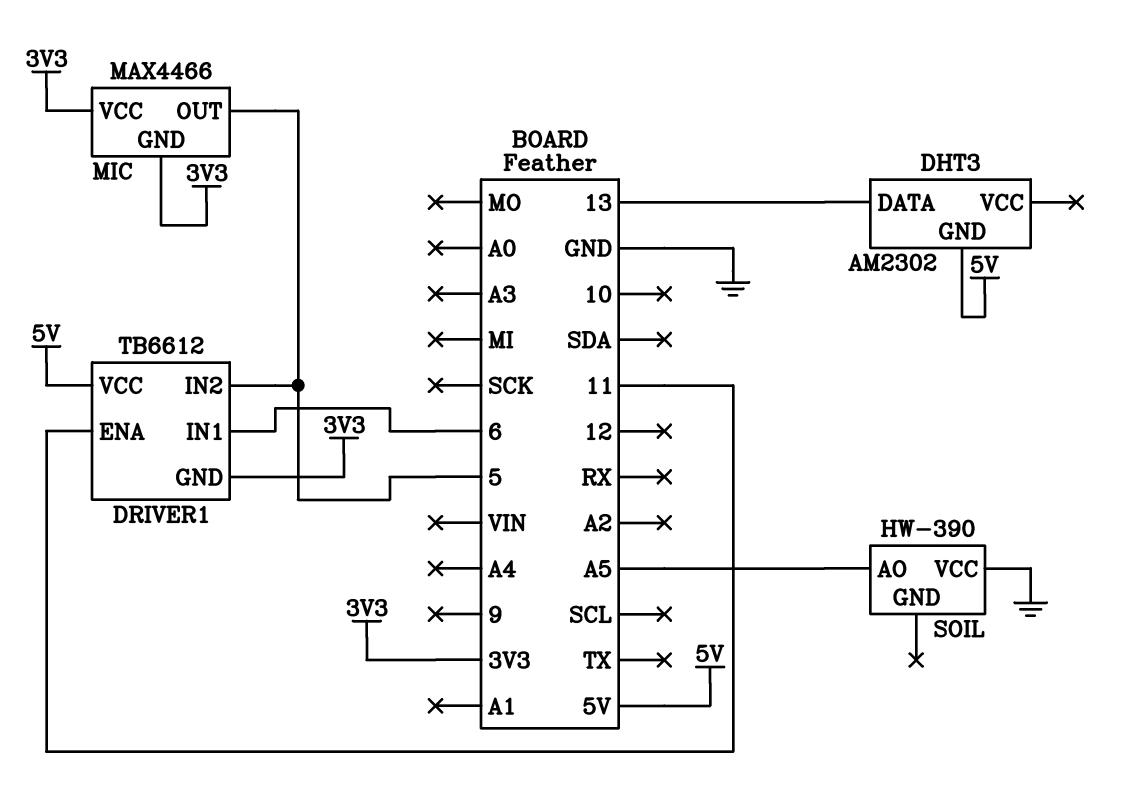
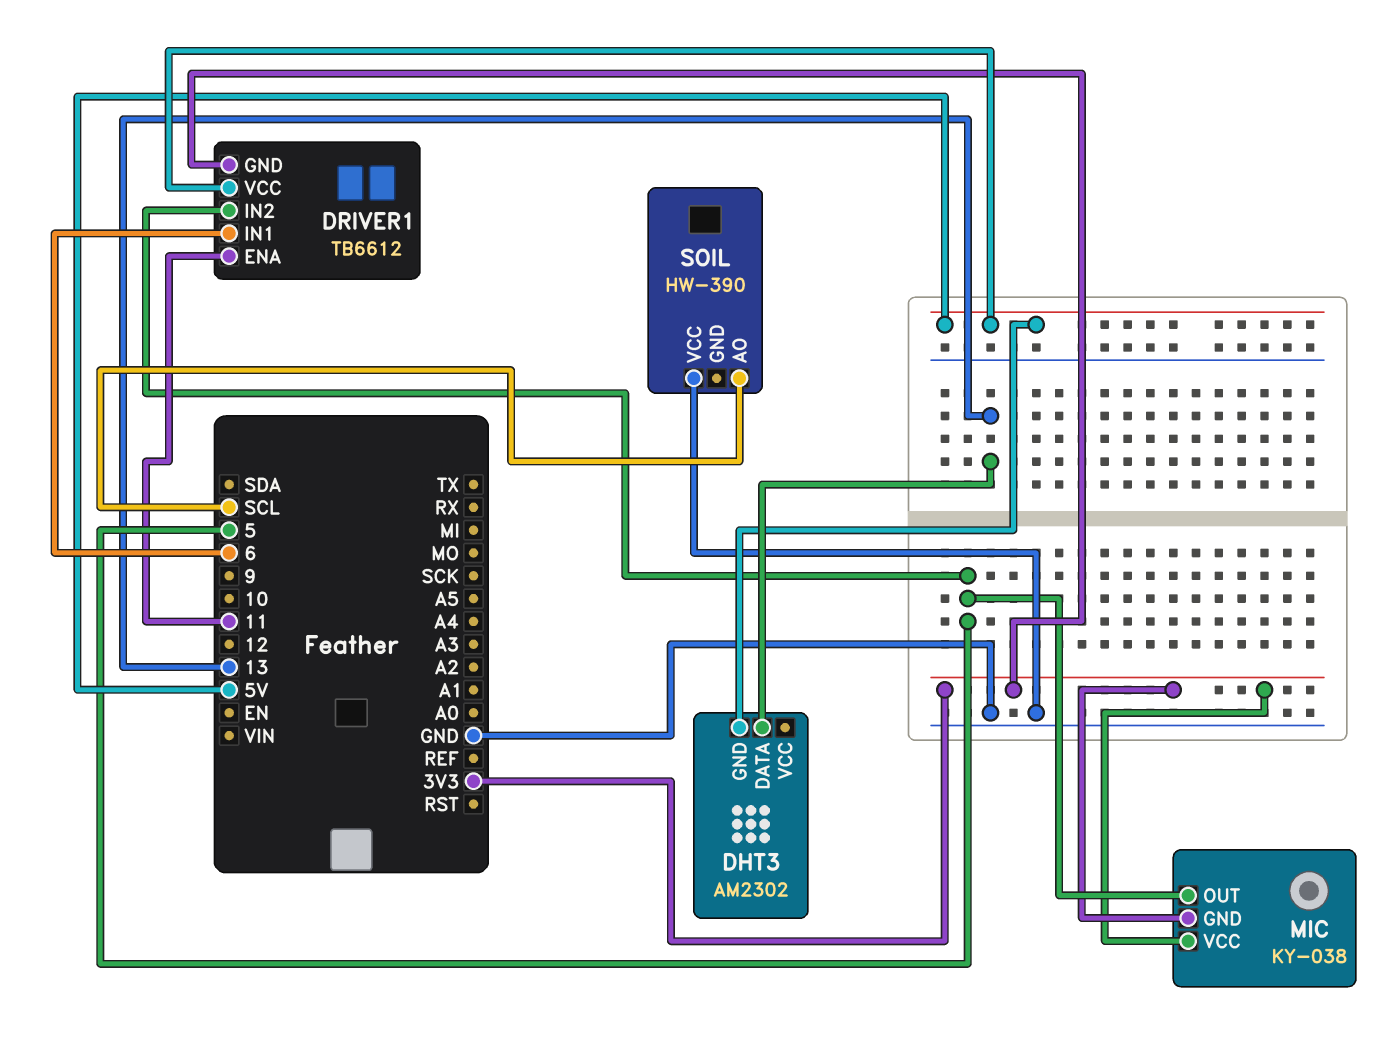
MIC: MAX4466 -> KY-038
SOIL pin AO: A5 -> SCL

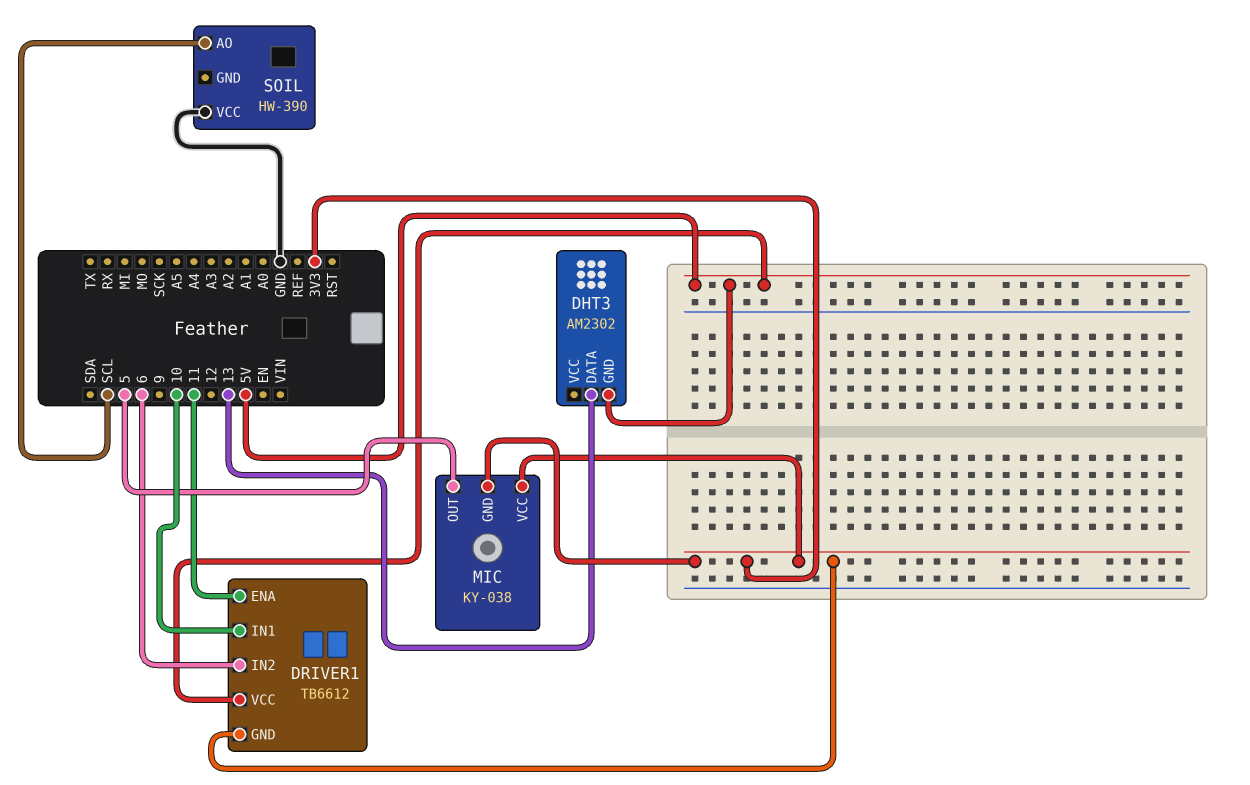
DRIVER1 pin IN1: 6 -> 10
DRIVER1 pin IN2: 5 -> 6

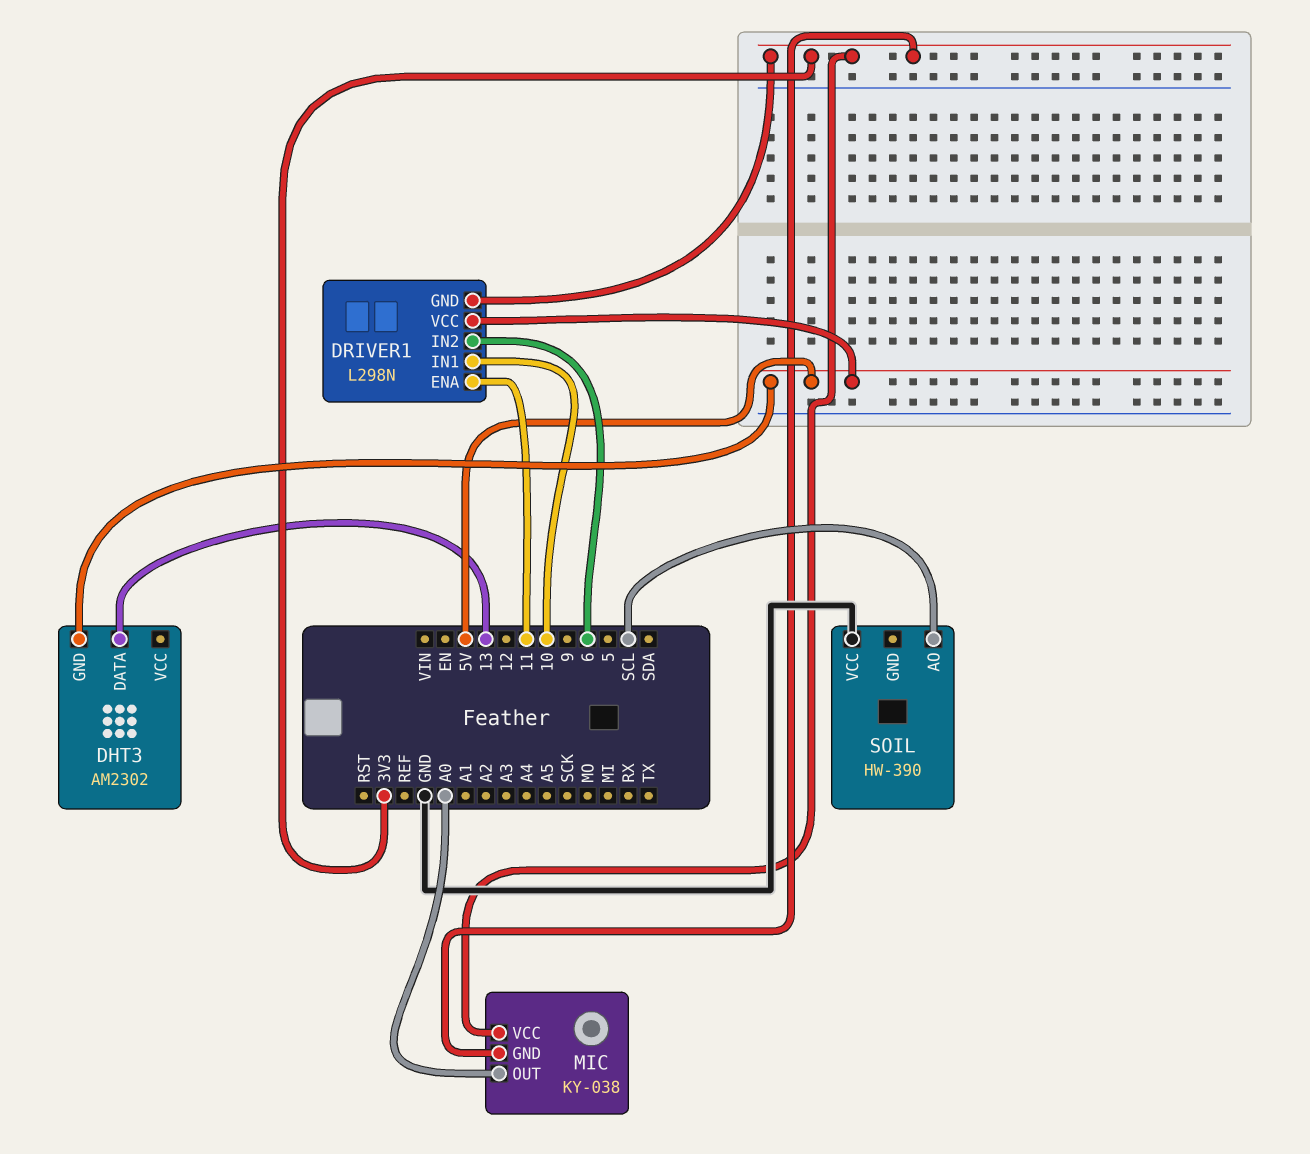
DRIVER1: TB6612 -> L298N
MIC pin OUT: 5 -> A0

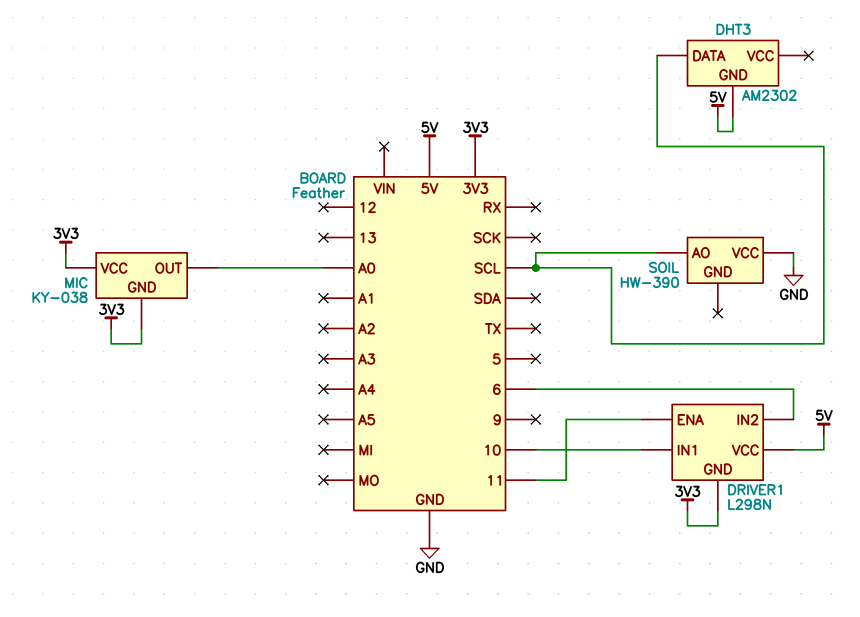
DHT3 pin DATA: 13 -> SCL

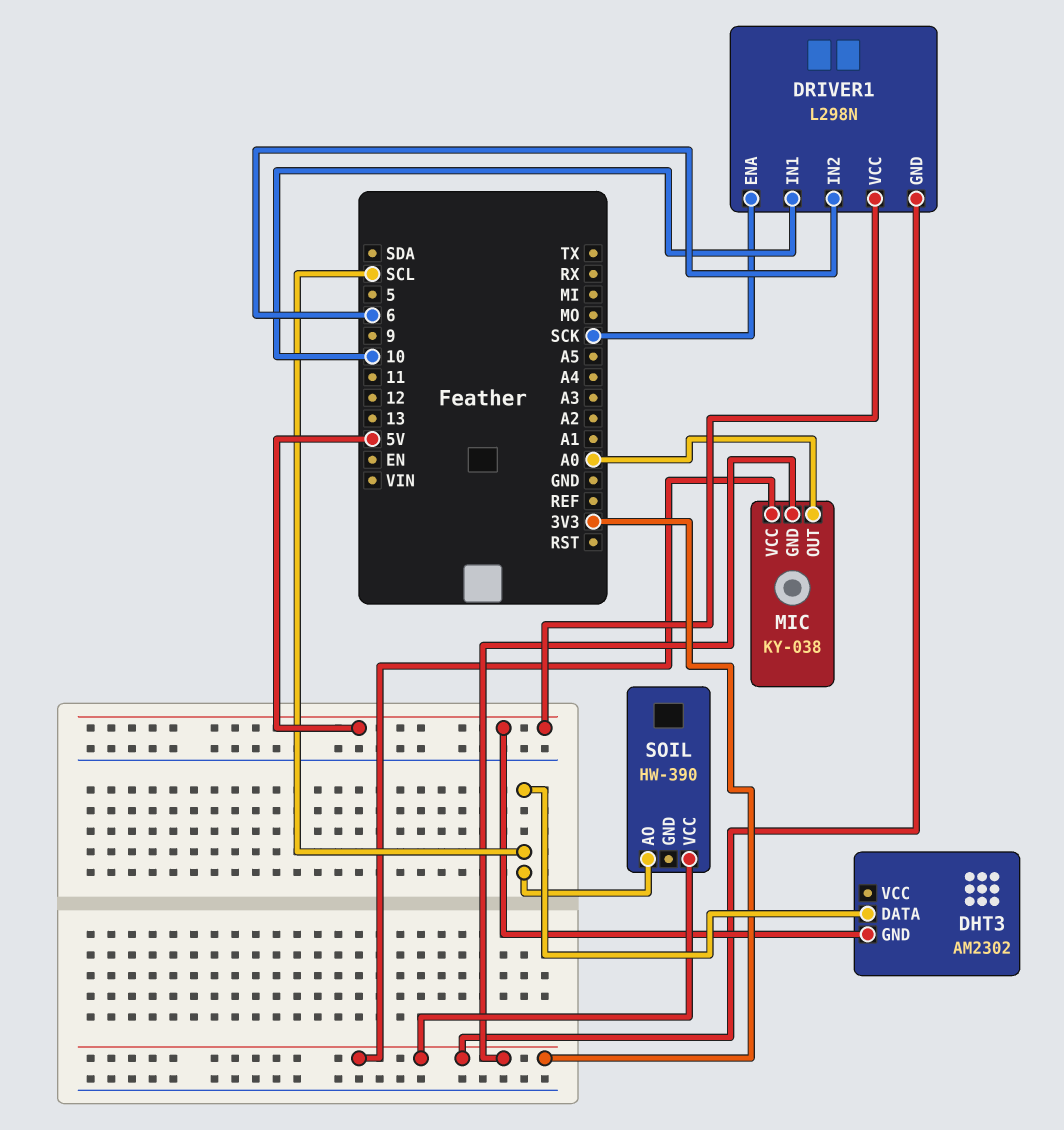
DRIVER1 pin ENA: 11 -> SCK
SOIL pin VCC: GND -> 3V3

